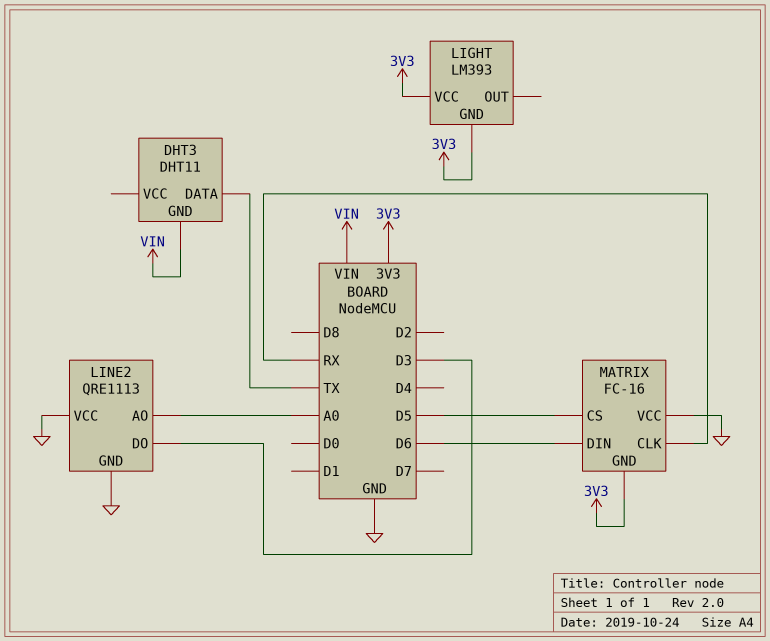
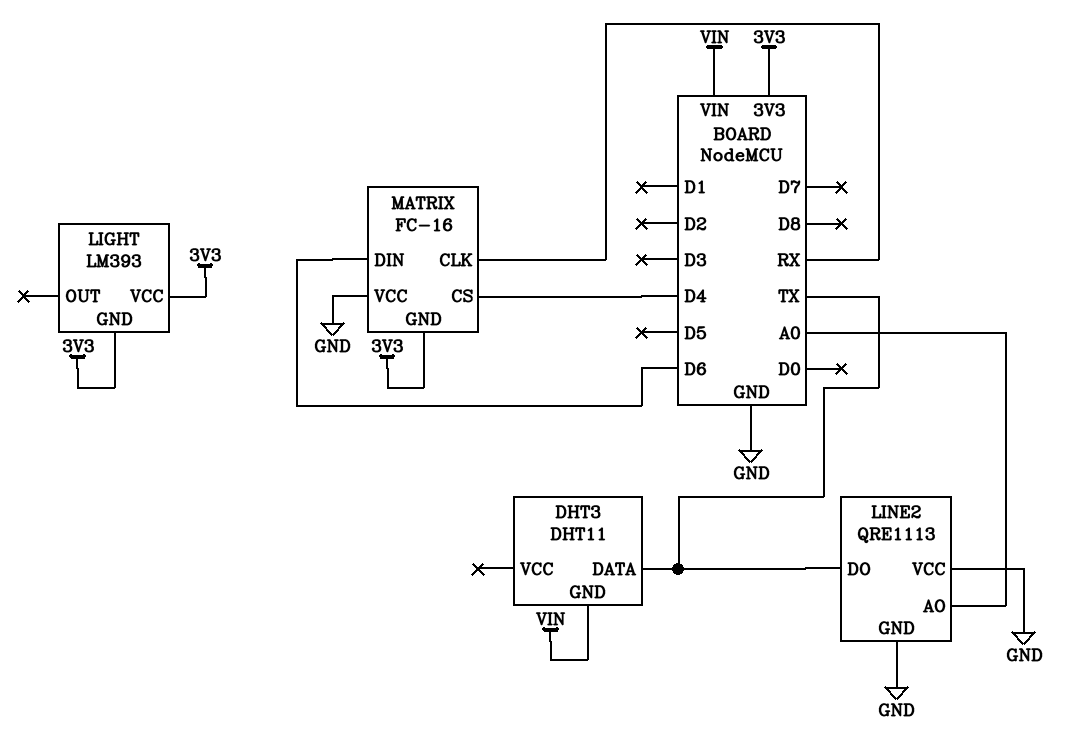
LINE2 pin DO: D3 -> TX
MATRIX pin CS: D5 -> D4

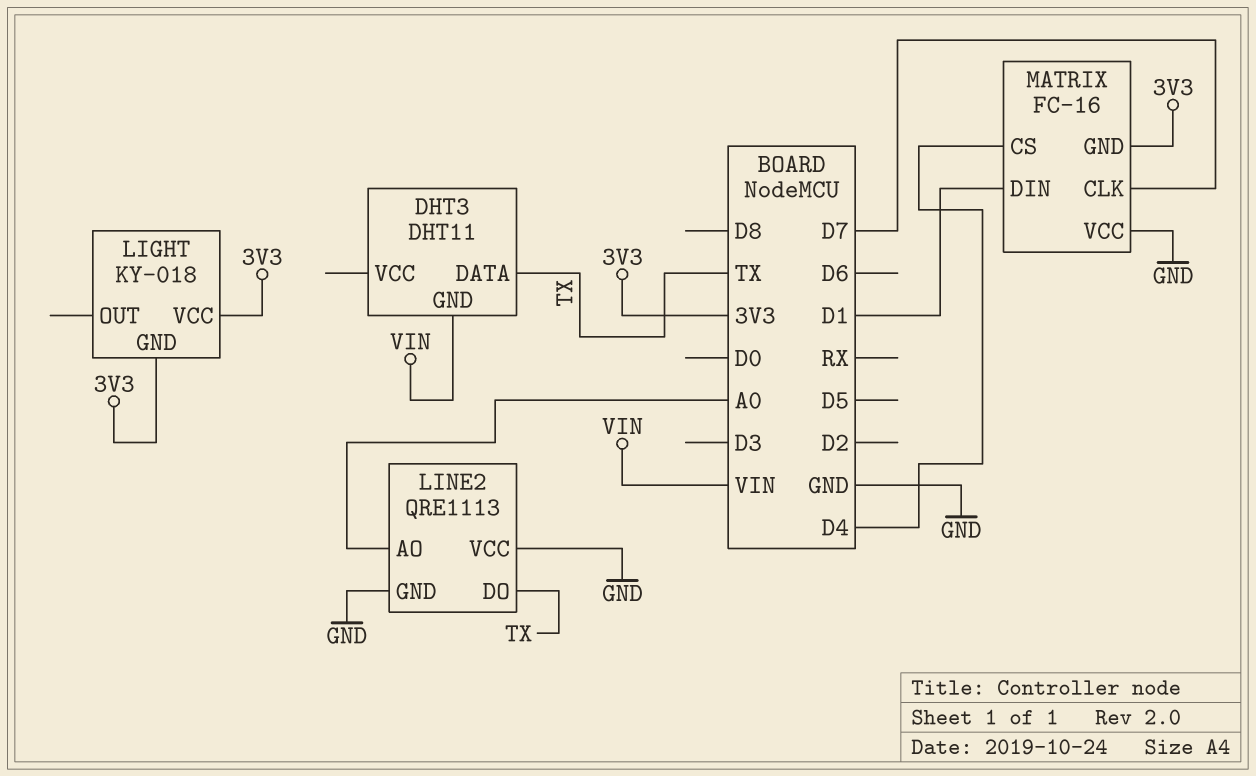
LIGHT: LM393 -> KY-018
MATRIX pin CLK: RX -> D7
MATRIX pin DIN: D6 -> D1

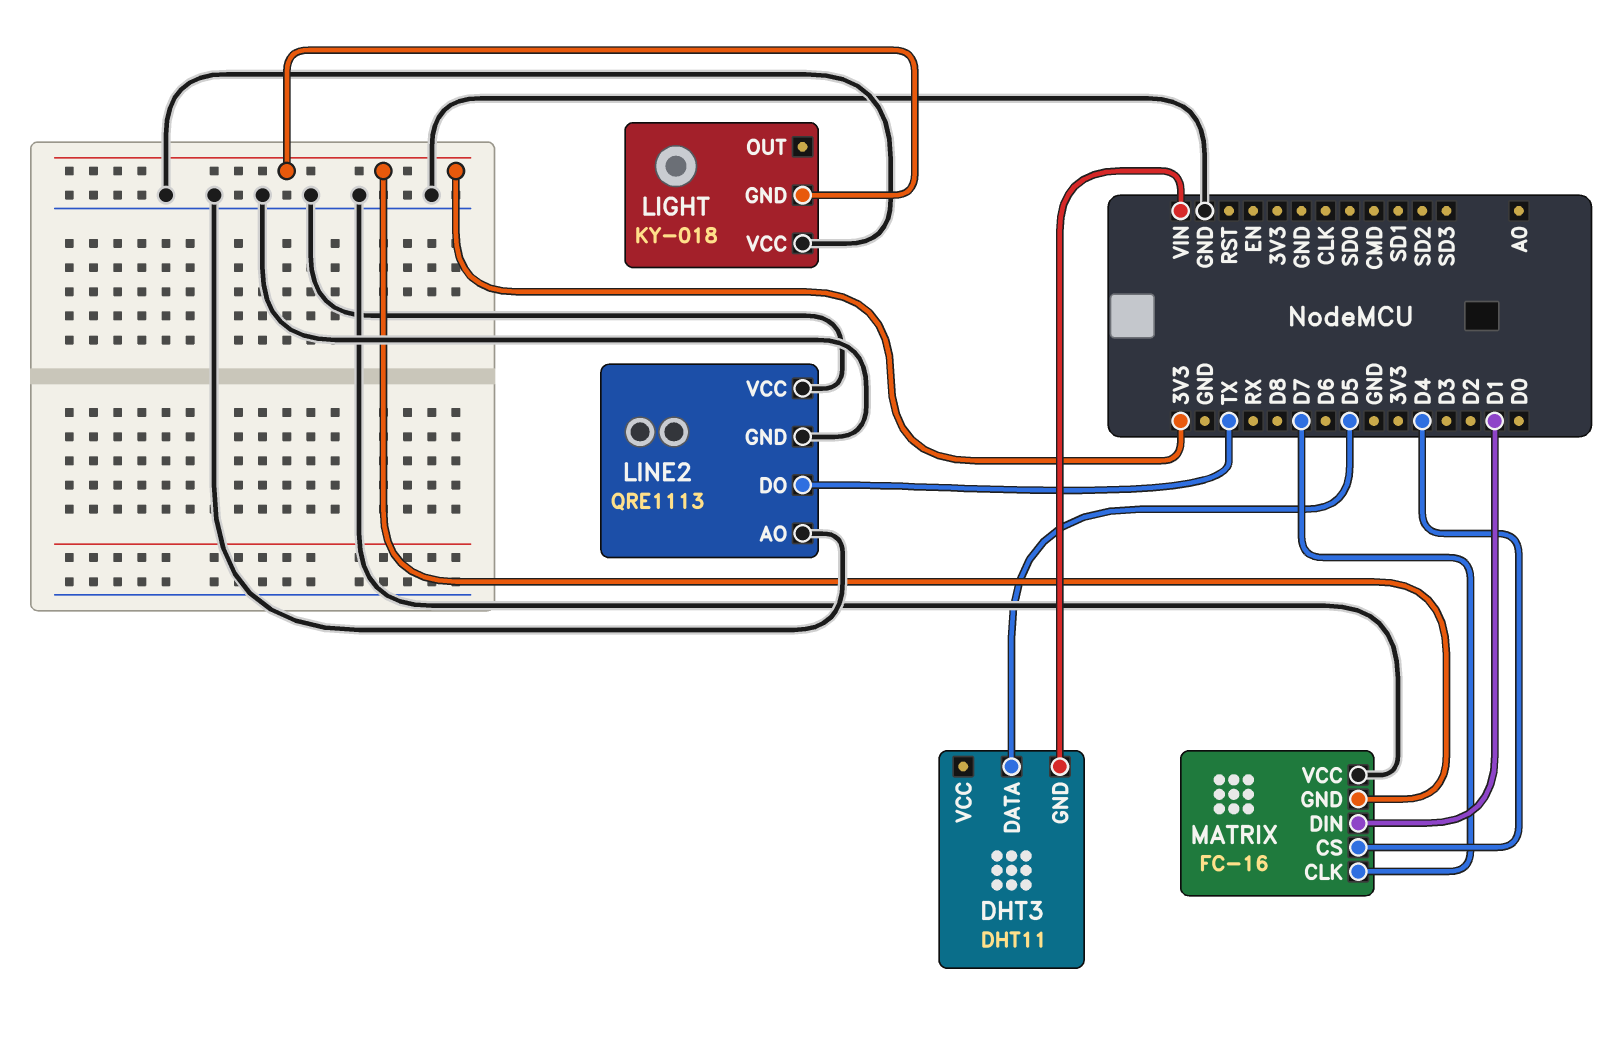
DHT3 pin DATA: TX -> D5
LIGHT pin VCC: 3V3 -> GND
LINE2 pin AO: A0 -> GND

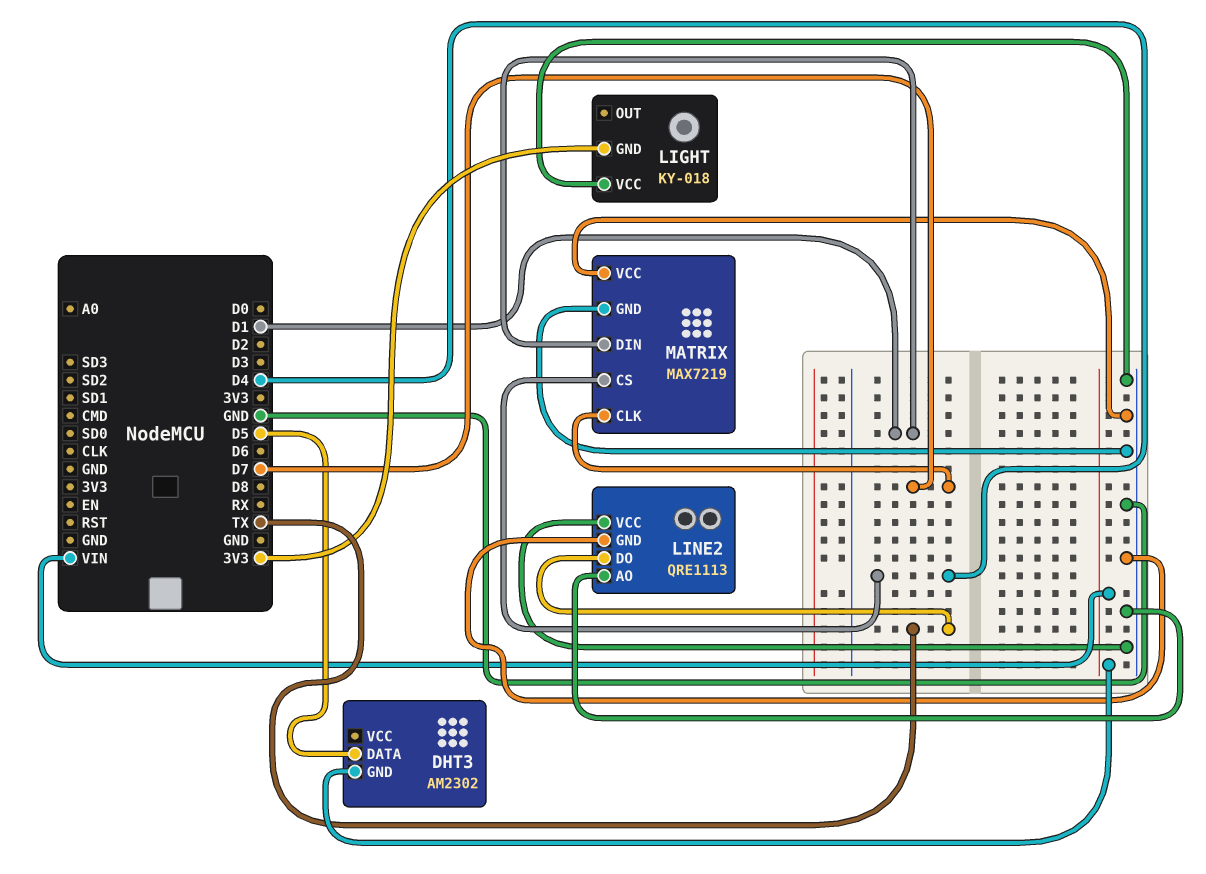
DHT3: DHT11 -> AM2302
MATRIX: FC-16 -> MAX7219
MATRIX pin GND: 3V3 -> GND

